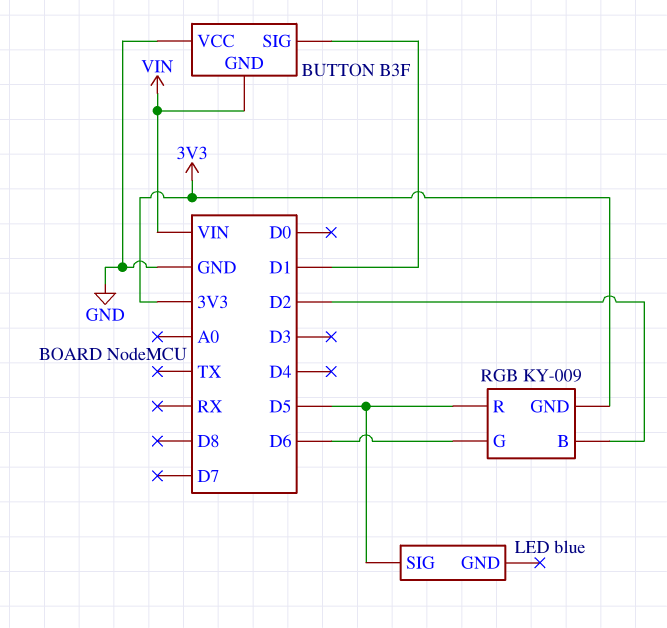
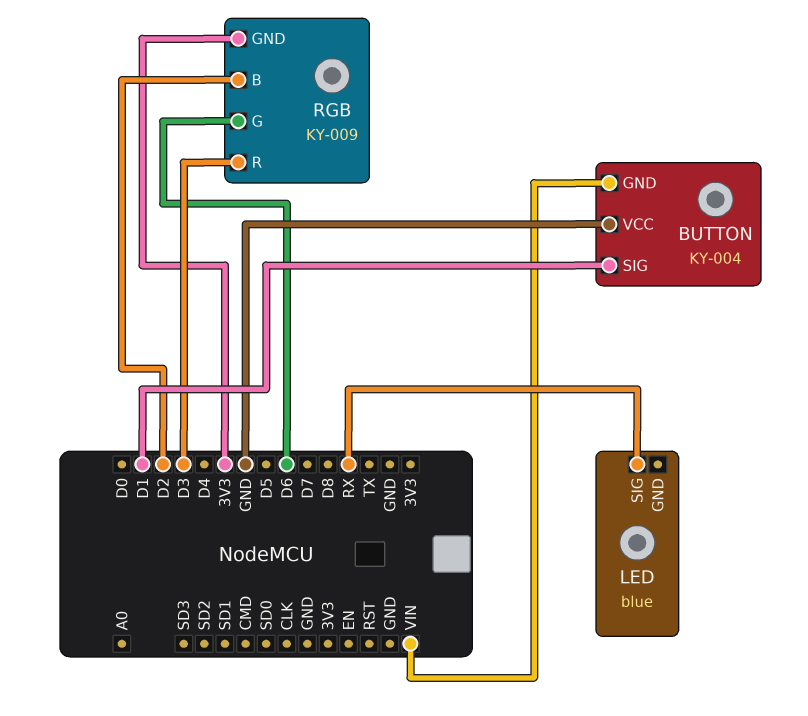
BUTTON: B3F -> KY-004
LED pin SIG: D5 -> RX
RGB pin R: D5 -> D3

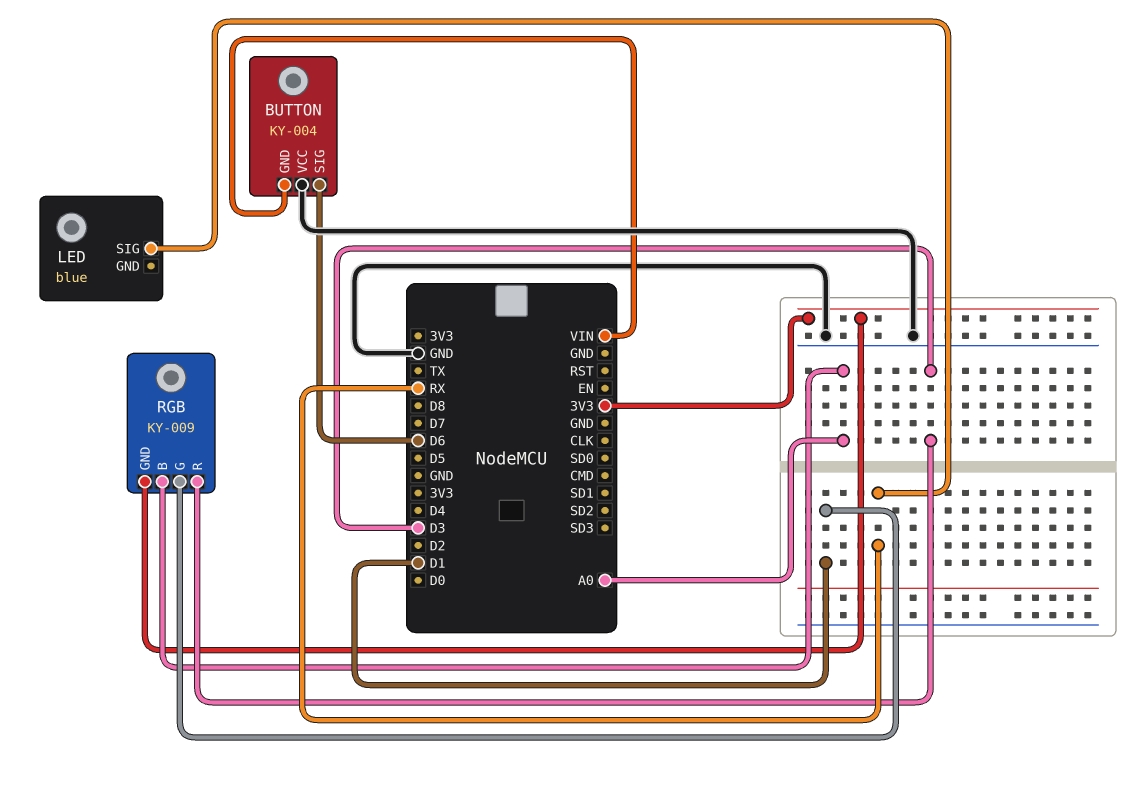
BUTTON pin SIG: D1 -> D6
RGB pin B: D2 -> A0
RGB pin G: D6 -> D1

